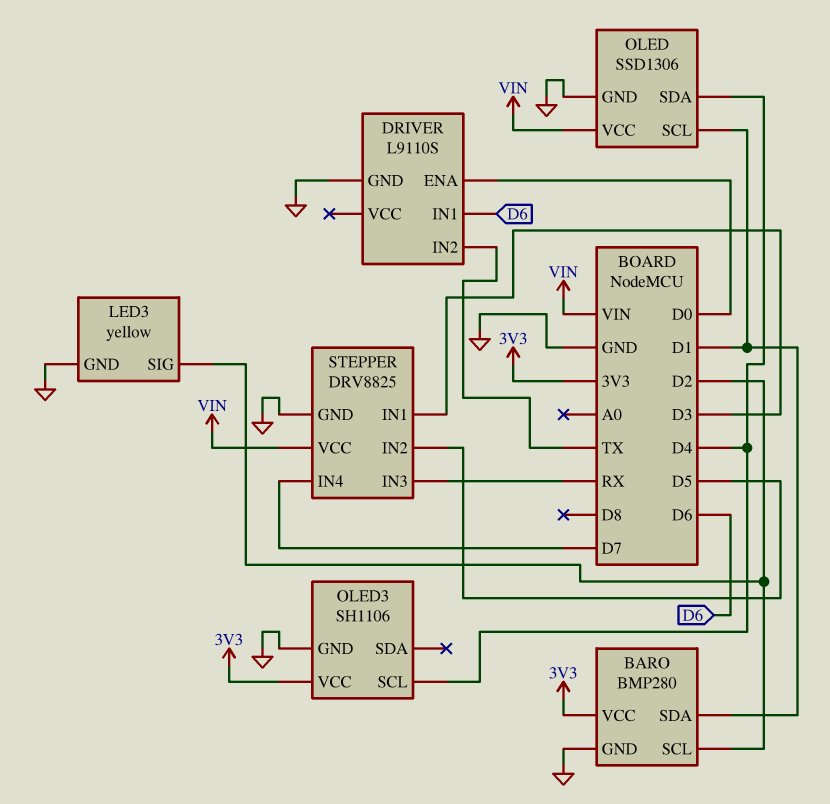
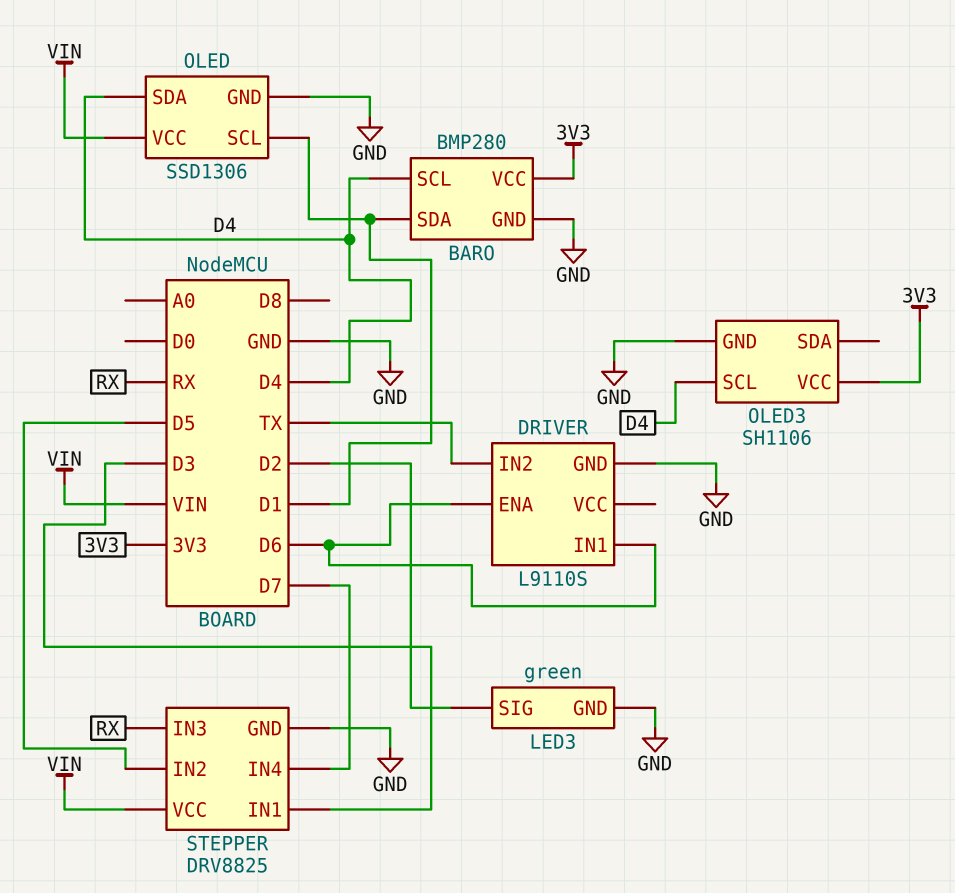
BARO pin SCL: D2 -> D4
DRIVER pin ENA: D0 -> D6
LED3: yellow -> green

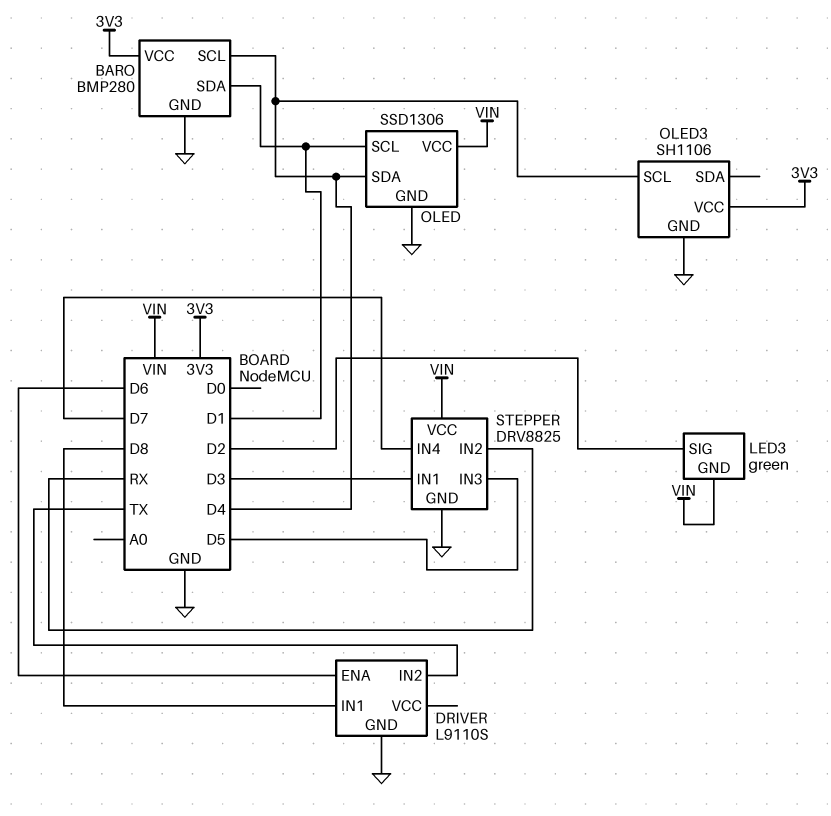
DRIVER pin IN1: D6 -> D8
LED3 pin GND: GND -> VIN
STEPPER pin IN2: D5 -> RX
STEPPER pin IN3: RX -> D5

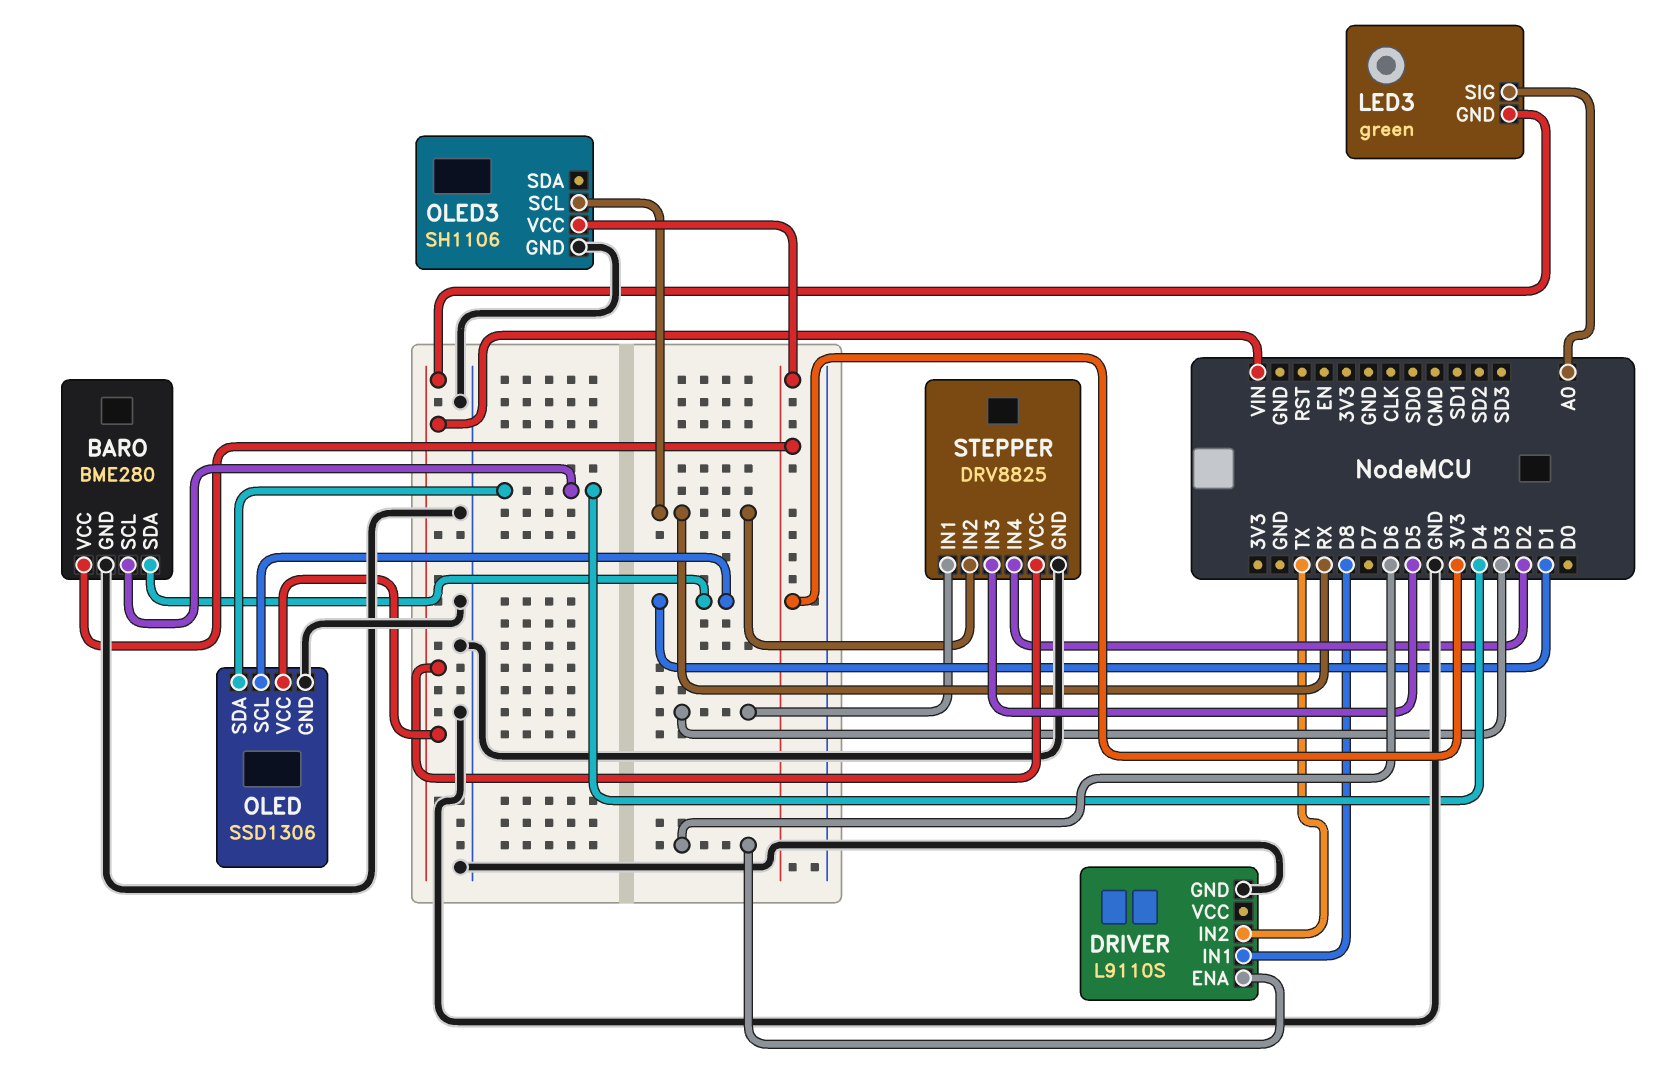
BARO: BMP280 -> BME280
LED3 pin SIG: D2 -> A0
OLED3 pin SCL: D4 -> RX
STEPPER pin IN4: D7 -> D2

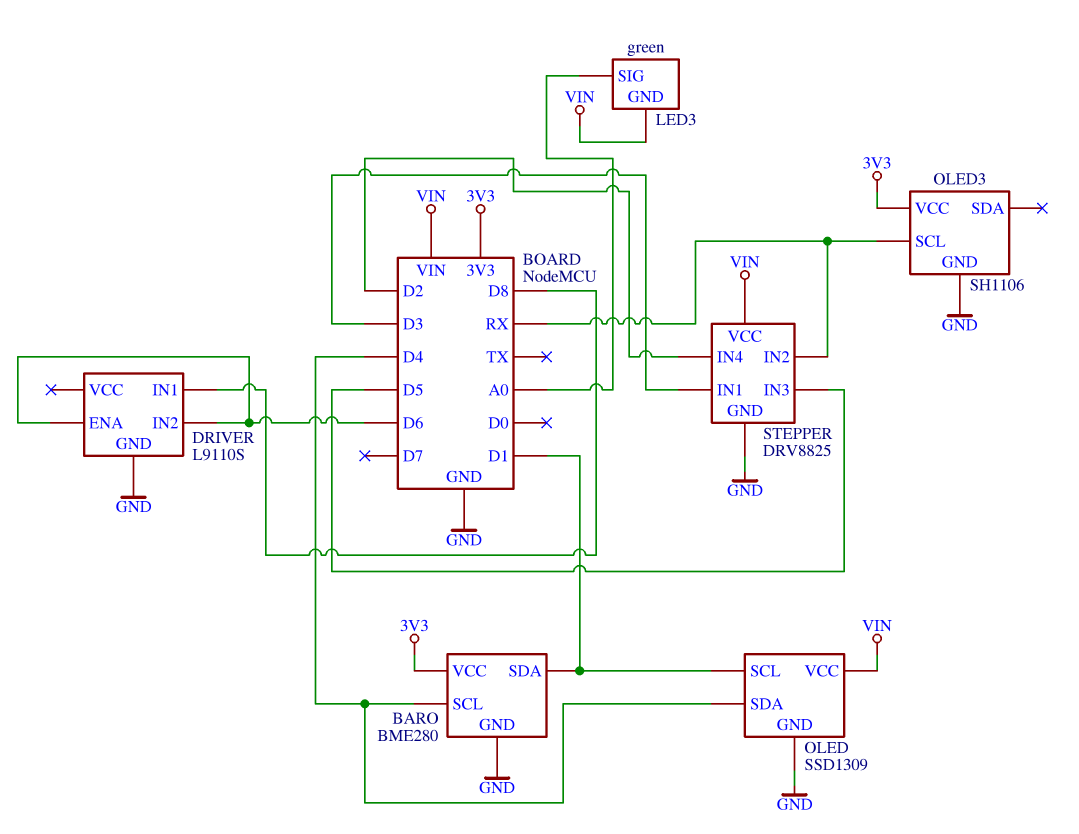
DRIVER pin IN2: TX -> D6
OLED: SSD1306 -> SSD1309

